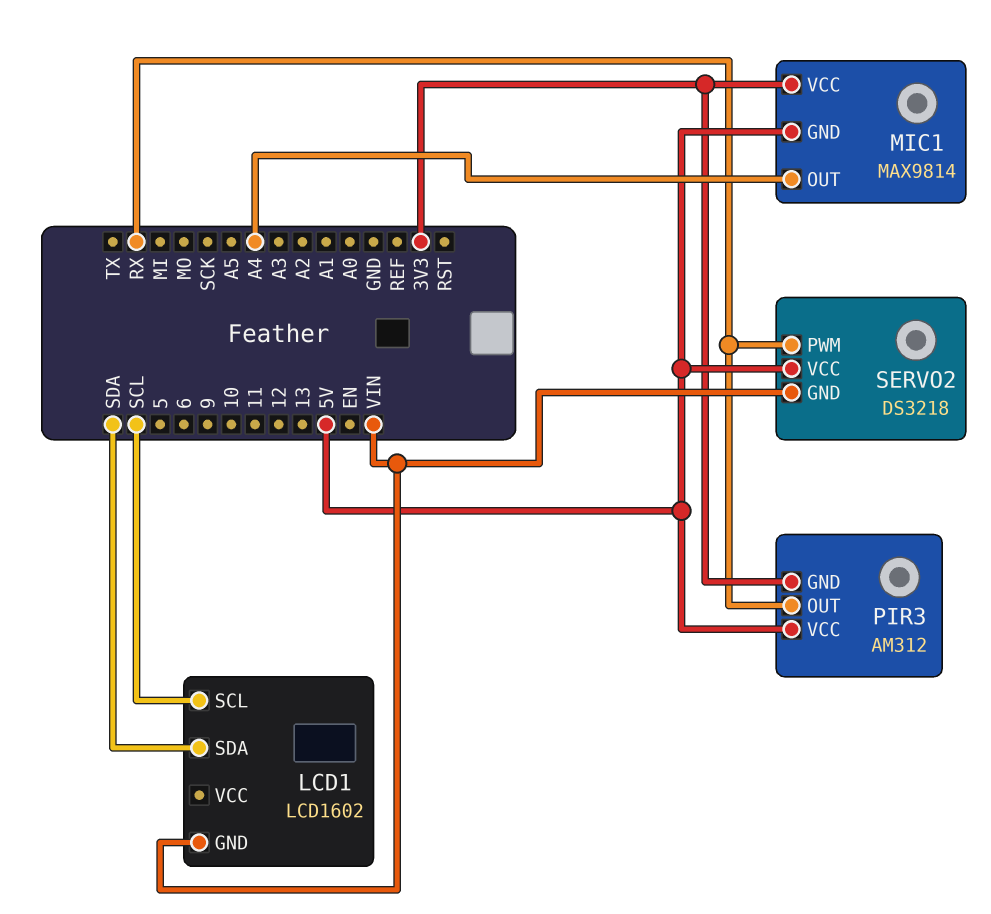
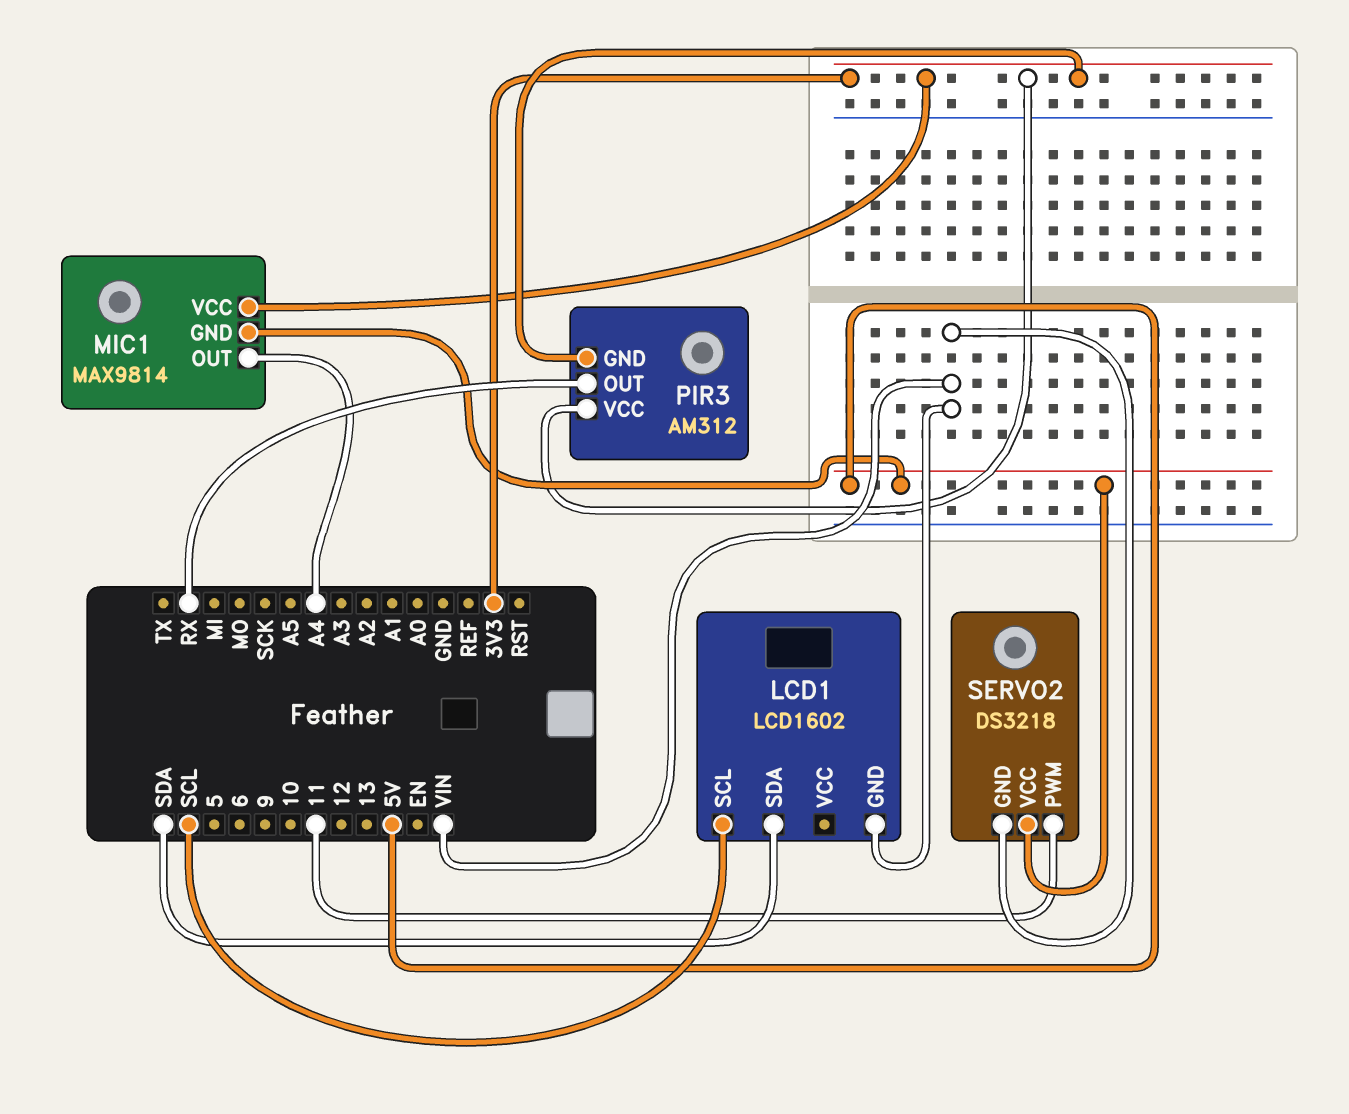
PIR3 pin VCC: 5V -> 3V3
SERVO2 pin PWM: RX -> 11

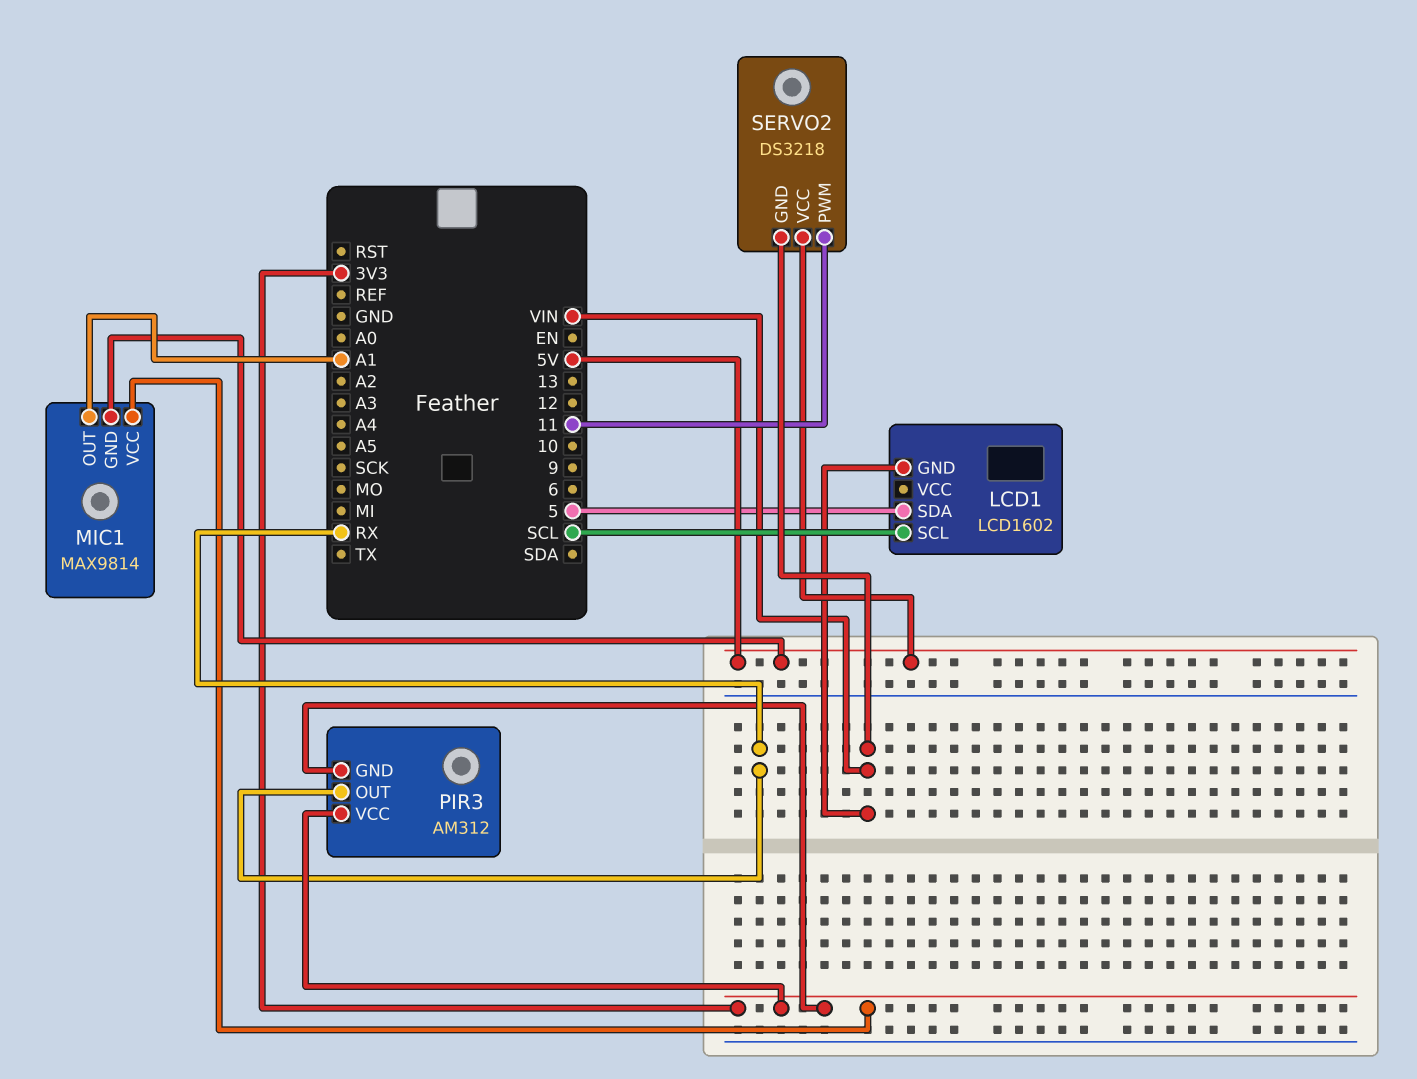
LCD1 pin SDA: SDA -> 5
MIC1 pin OUT: A4 -> A1

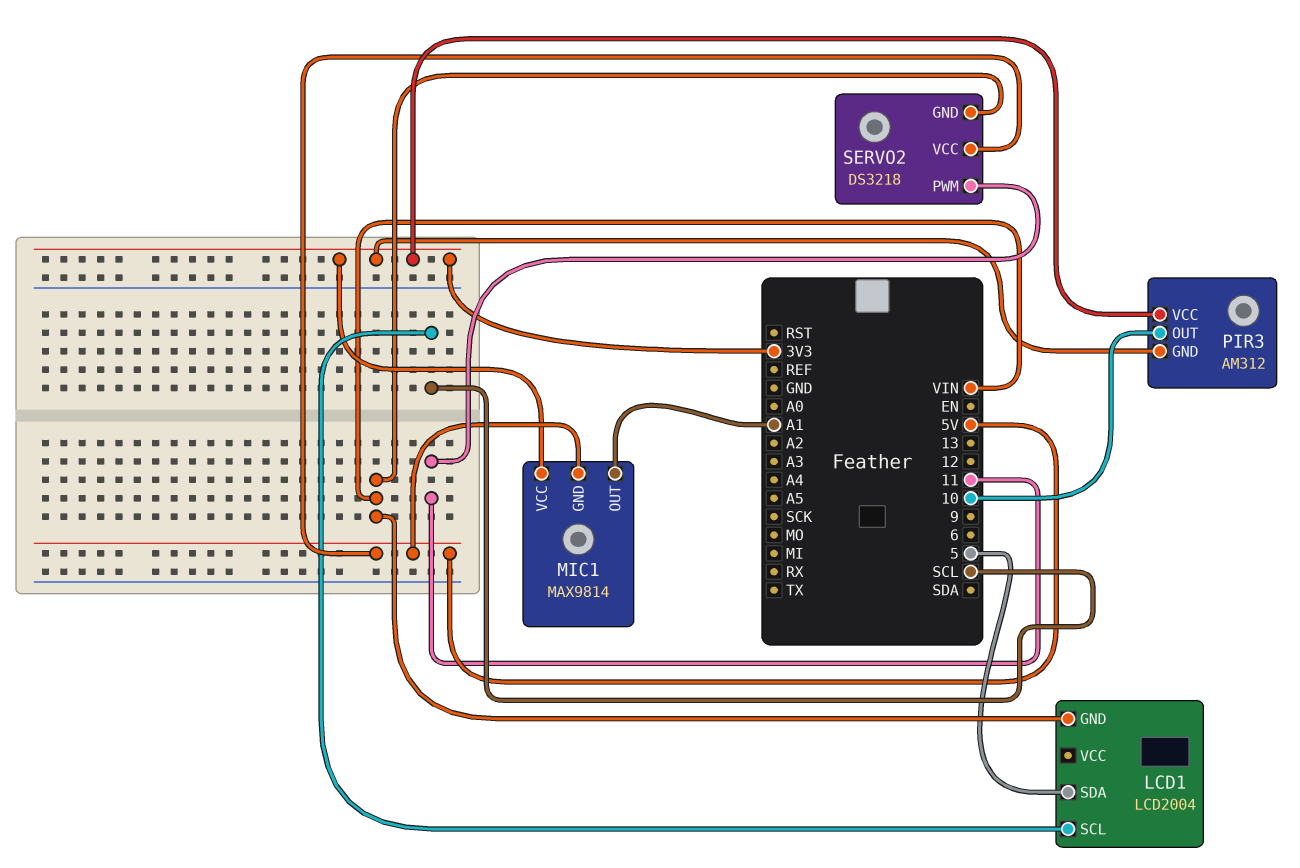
LCD1: LCD1602 -> LCD2004
PIR3 pin OUT: RX -> 10

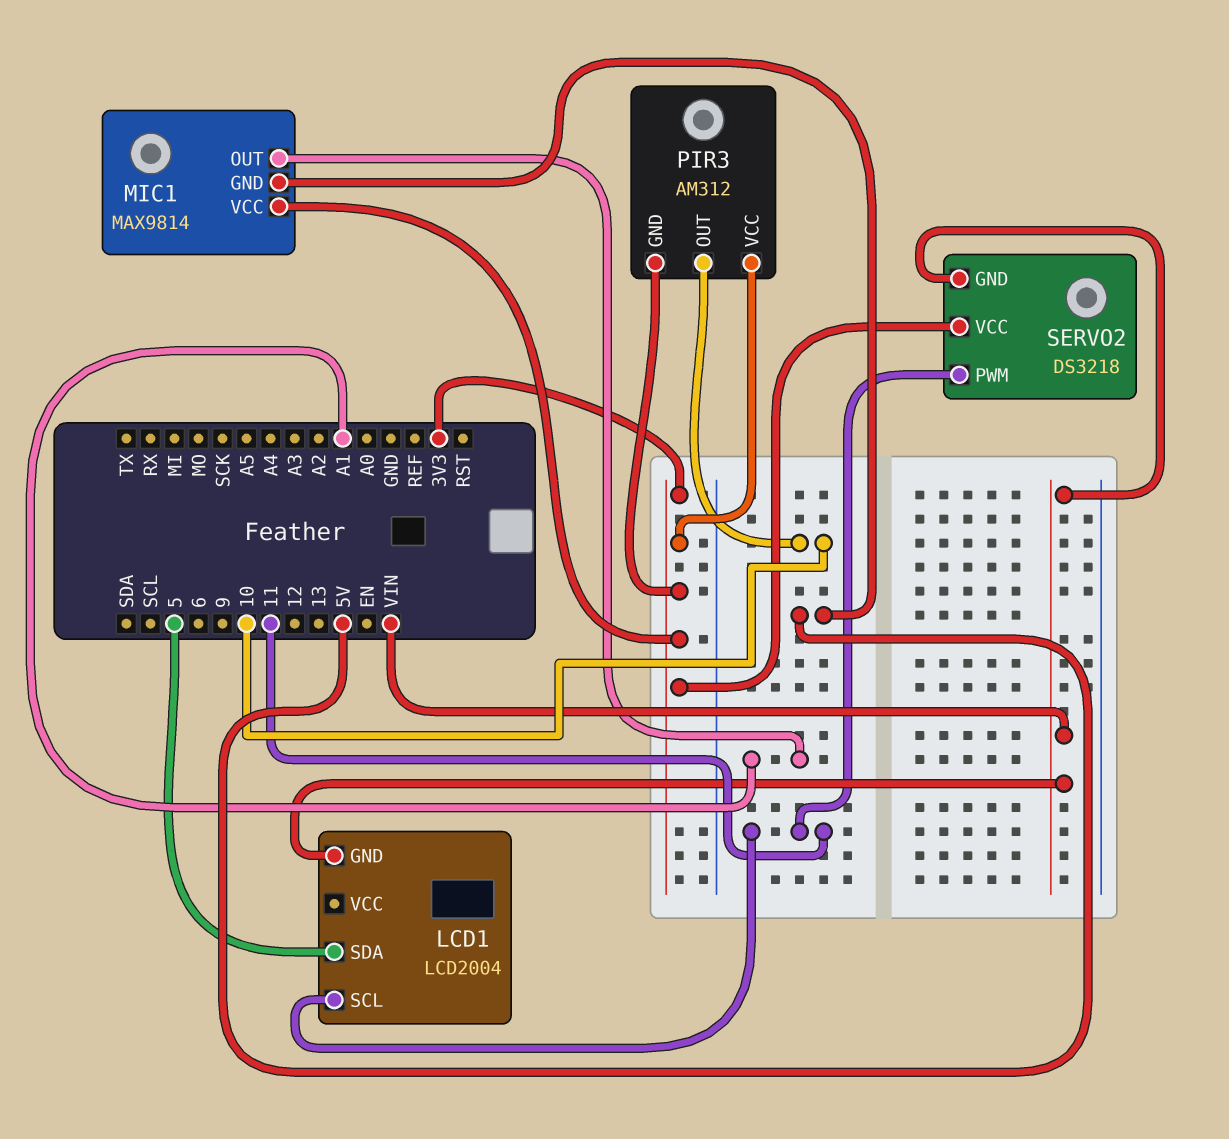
LCD1 pin SCL: SCL -> 11
SERVO2 pin VCC: 5V -> 3V3

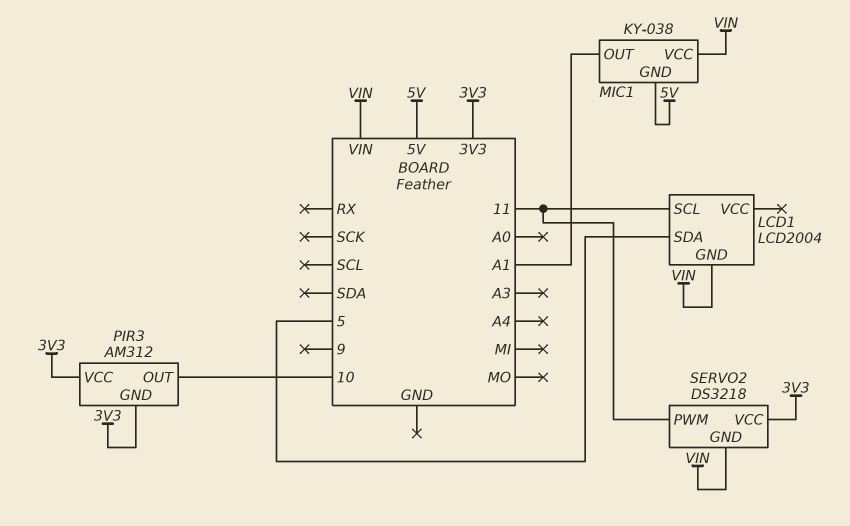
MIC1: MAX9814 -> KY-038
MIC1 pin VCC: 3V3 -> VIN

